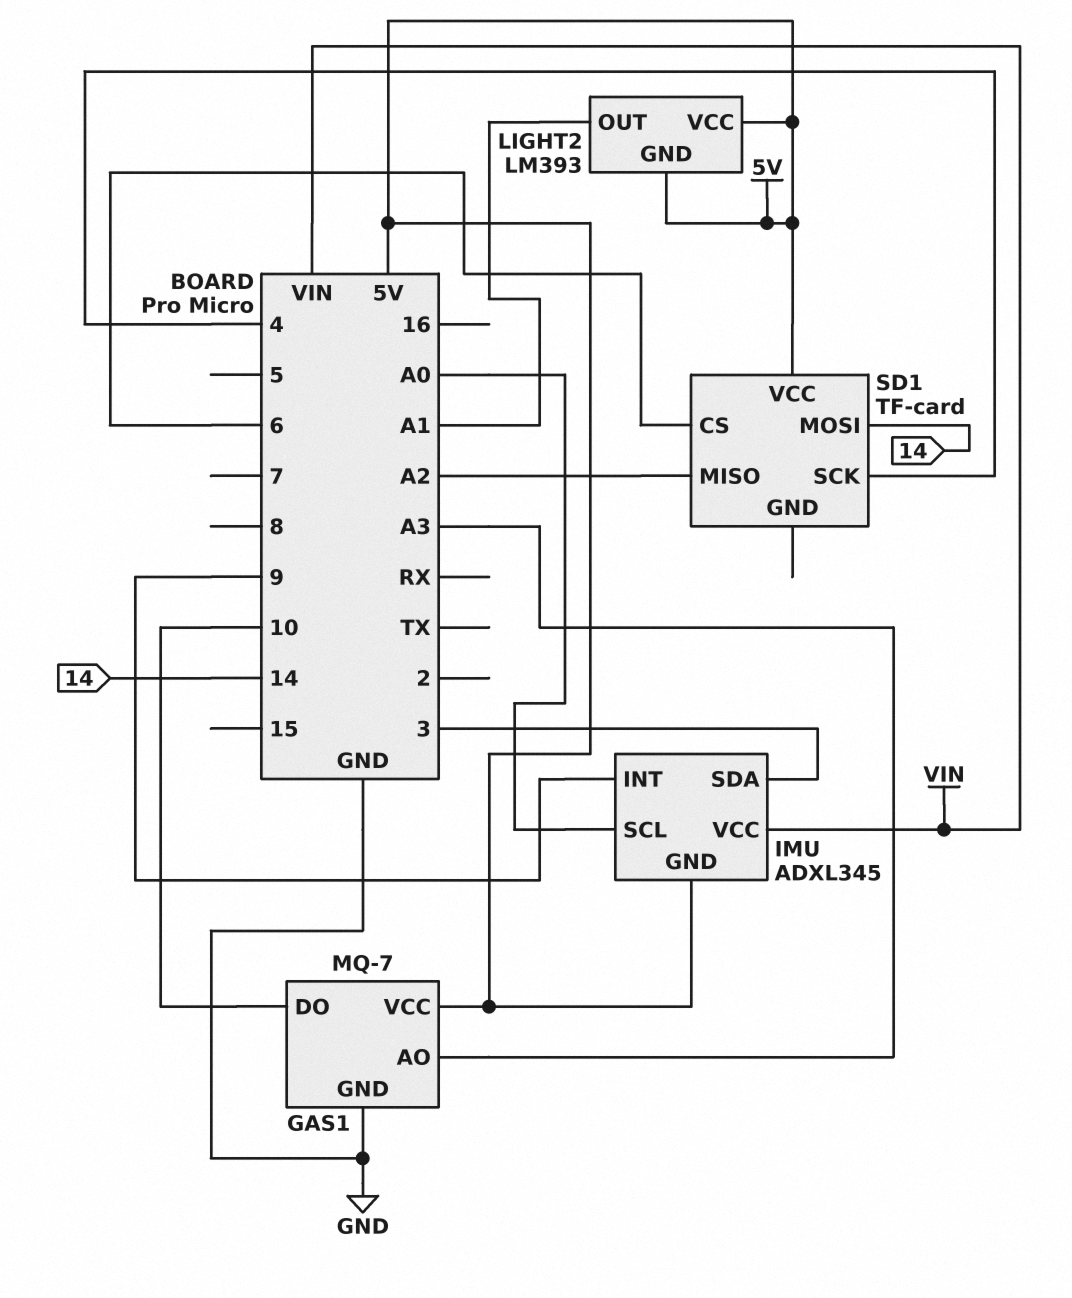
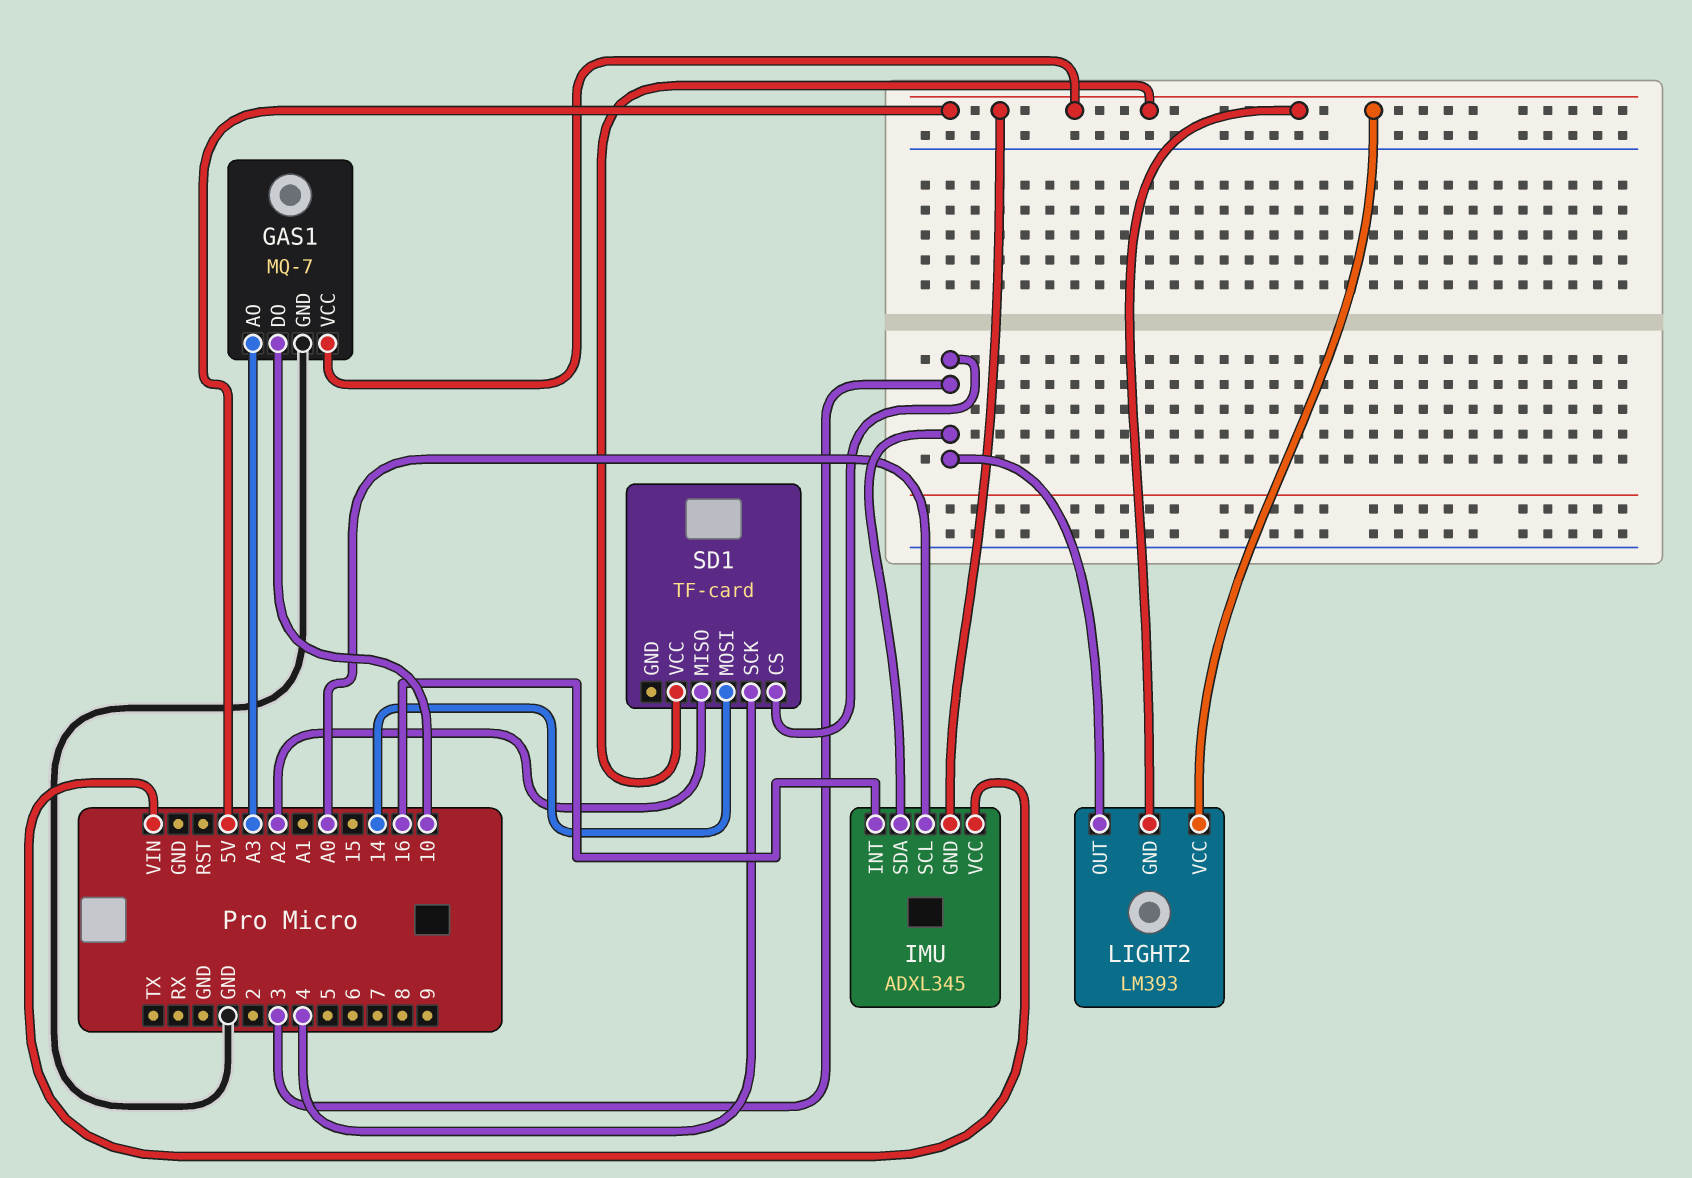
IMU pin INT: 9 -> 16
LIGHT2 pin OUT: A1 -> 3
SD1 pin CS: 6 -> 3

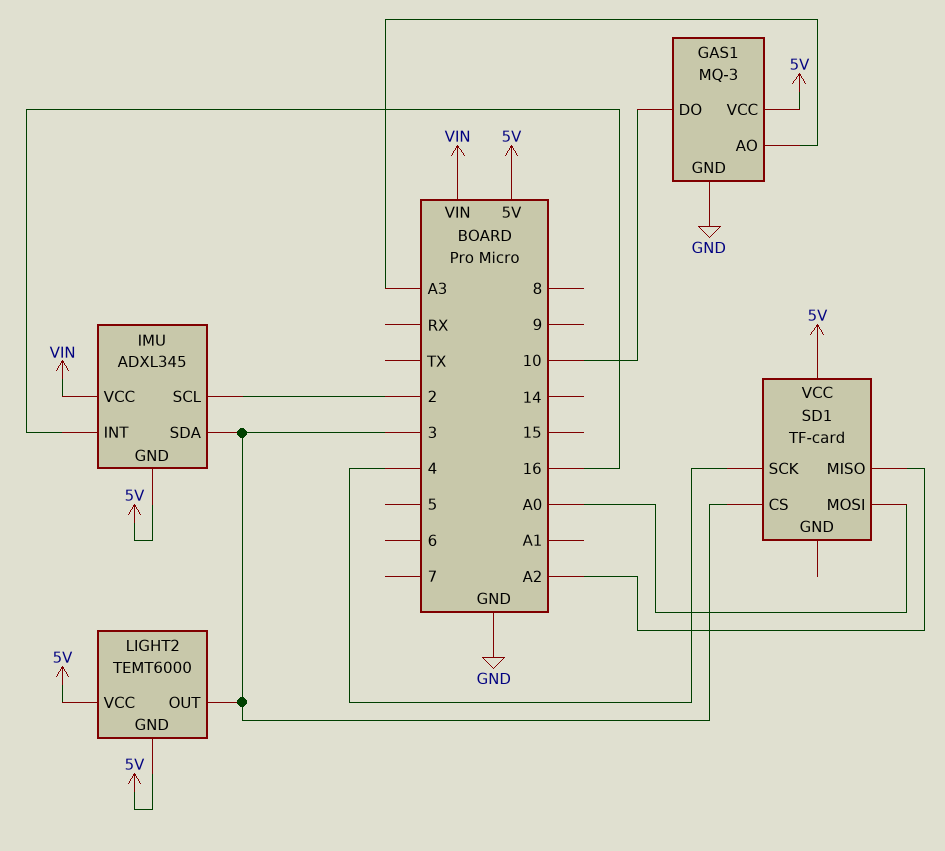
GAS1: MQ-7 -> MQ-3
IMU pin SCL: A0 -> 2
LIGHT2: LM393 -> TEMT6000
SD1 pin MOSI: 14 -> A0

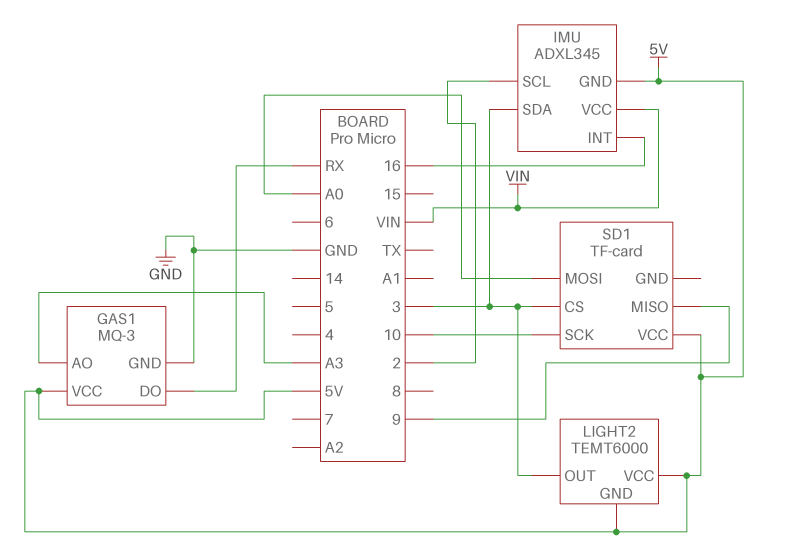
GAS1 pin DO: 10 -> RX
SD1 pin MISO: A2 -> 9
SD1 pin SCK: 4 -> 10

